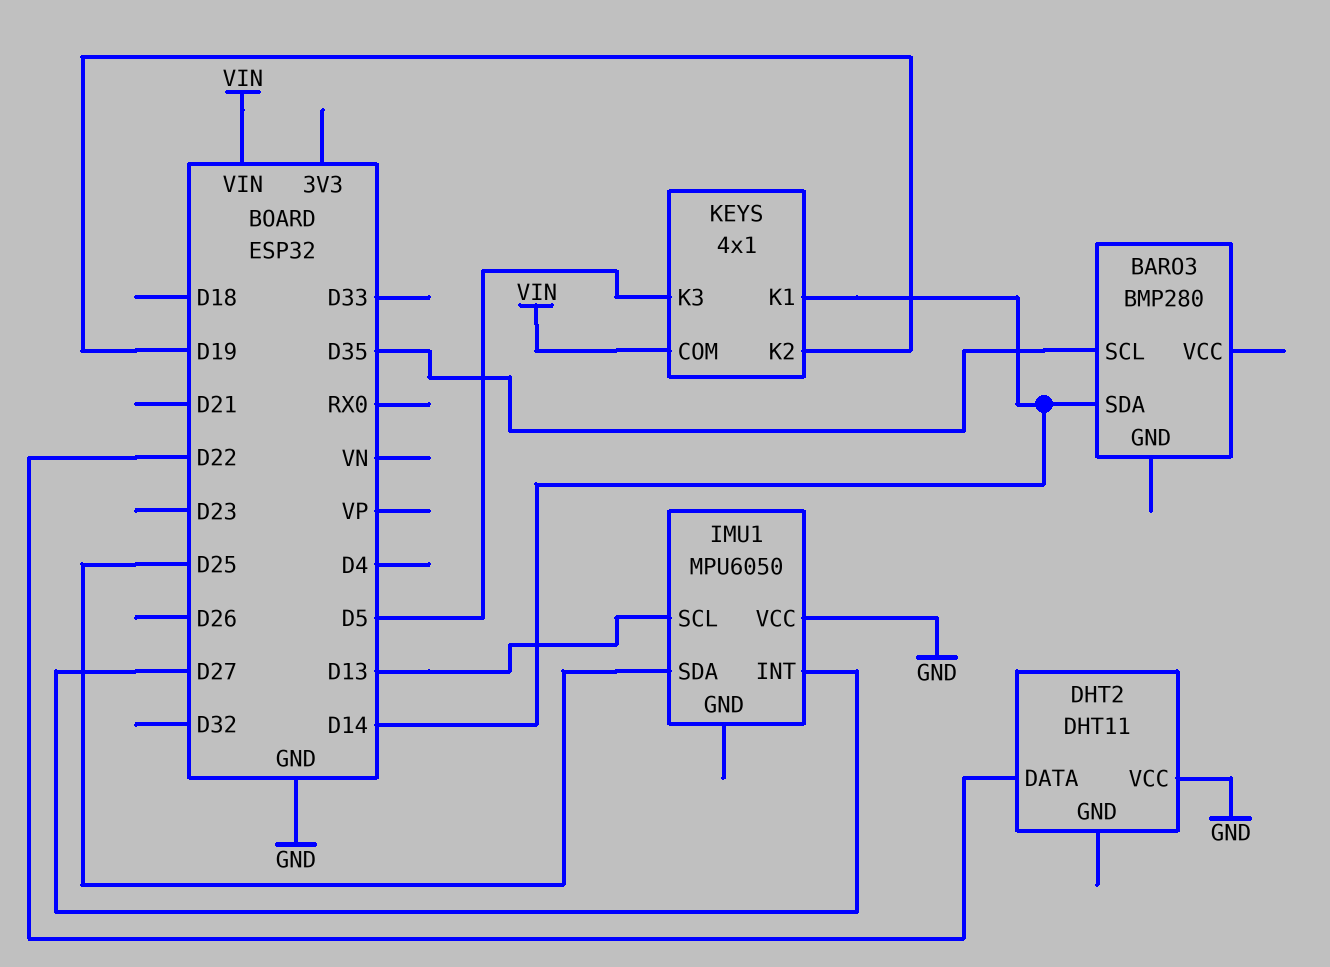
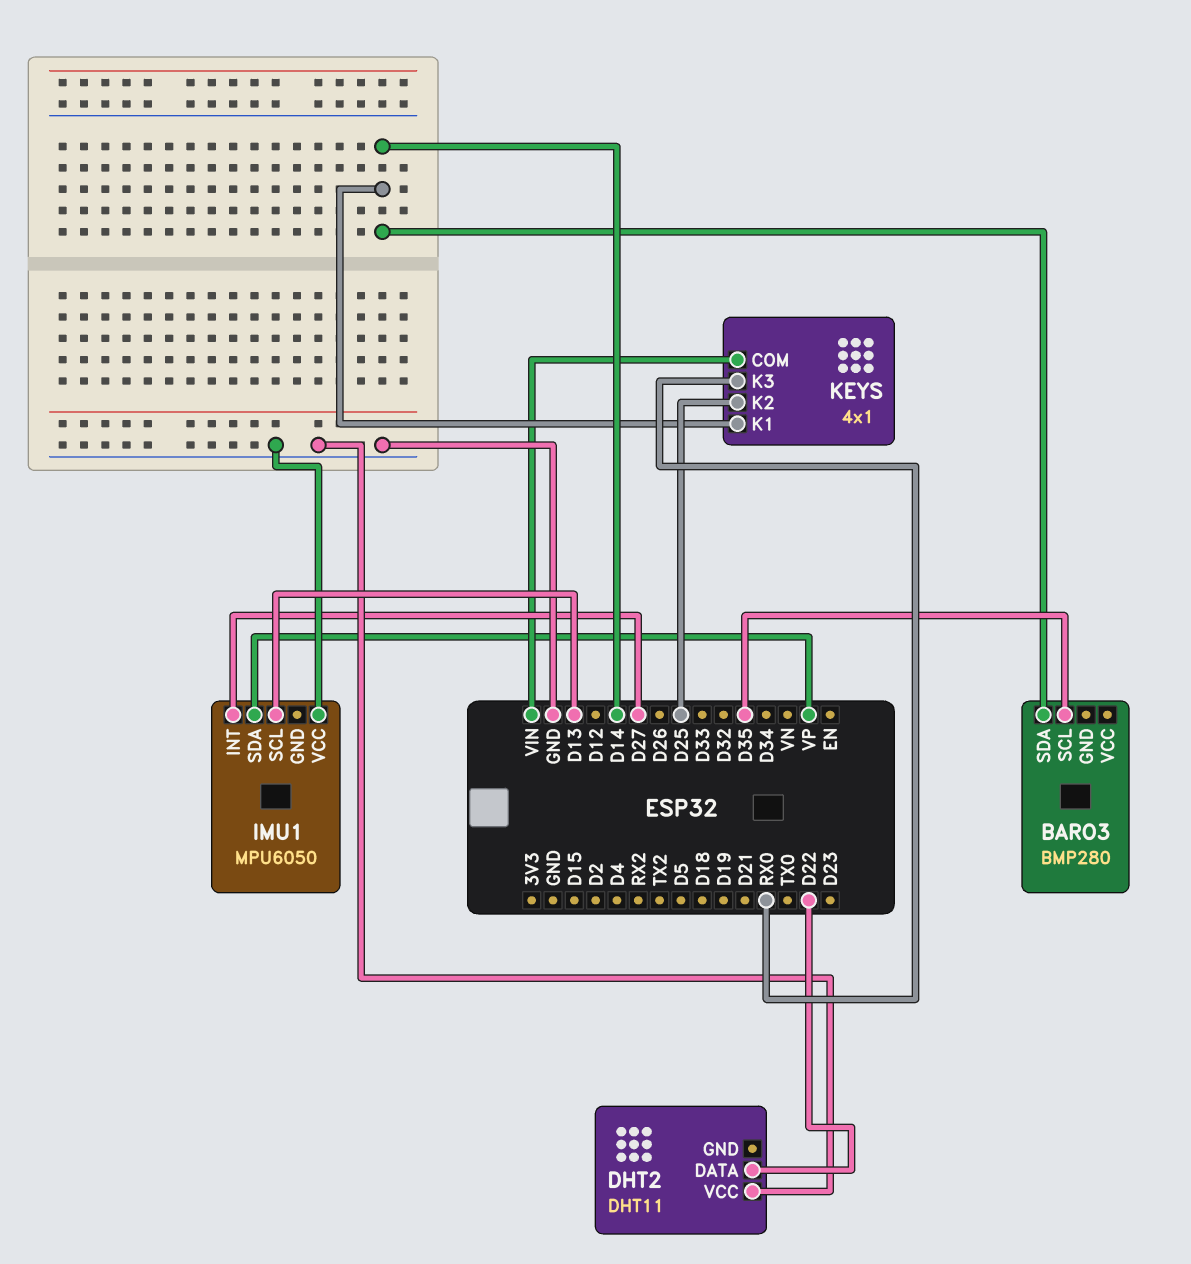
IMU1 pin SDA: D25 -> VP
KEYS pin K2: D19 -> D25
KEYS pin K3: D5 -> RX0

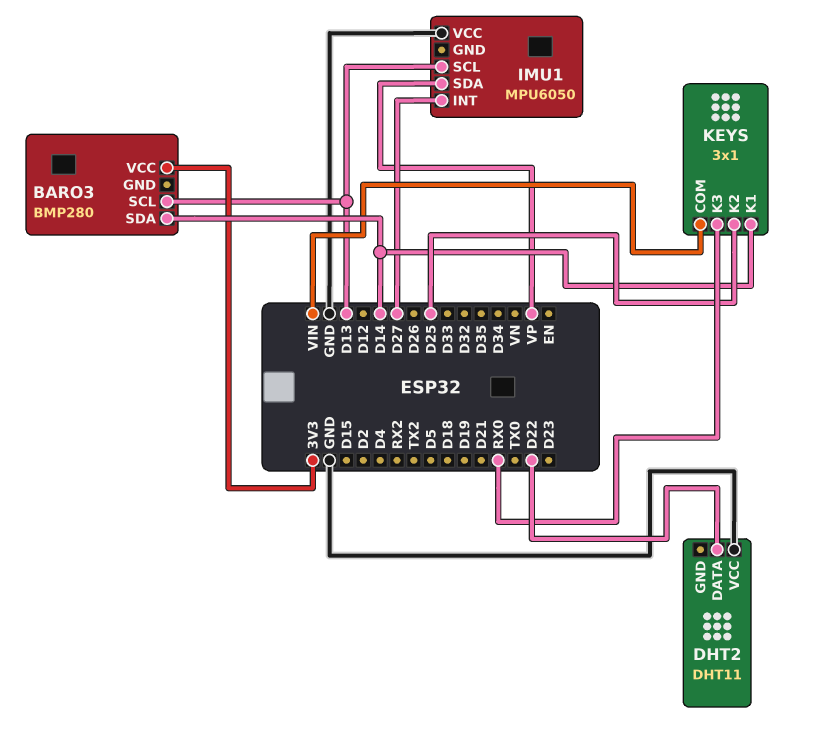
BARO3 pin SCL: D35 -> D13
BARO3 pin VCC: none -> 3V3
KEYS: 4x1 -> 3x1

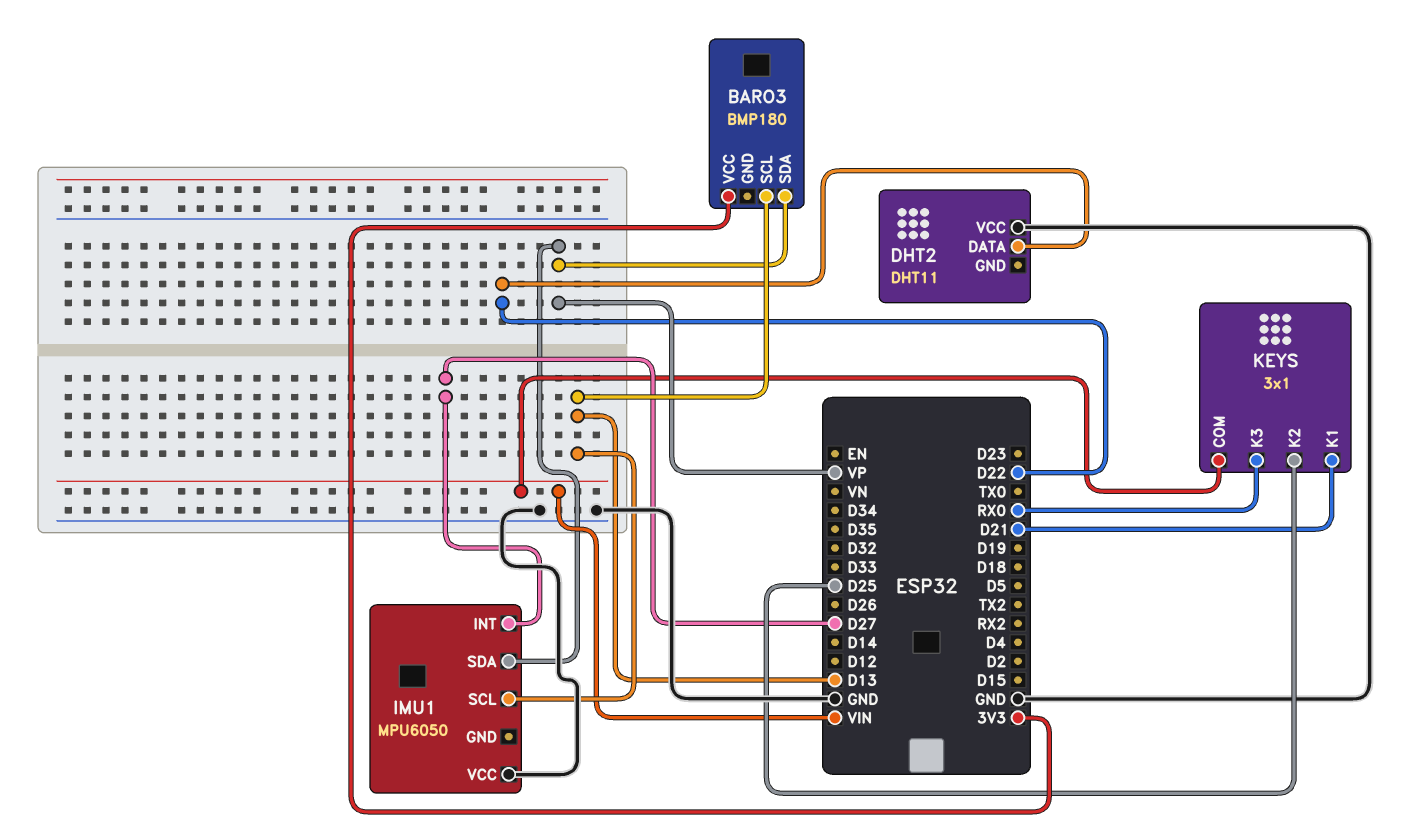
BARO3: BMP280 -> BMP180
BARO3 pin SDA: D14 -> VP
KEYS pin K1: D14 -> D21

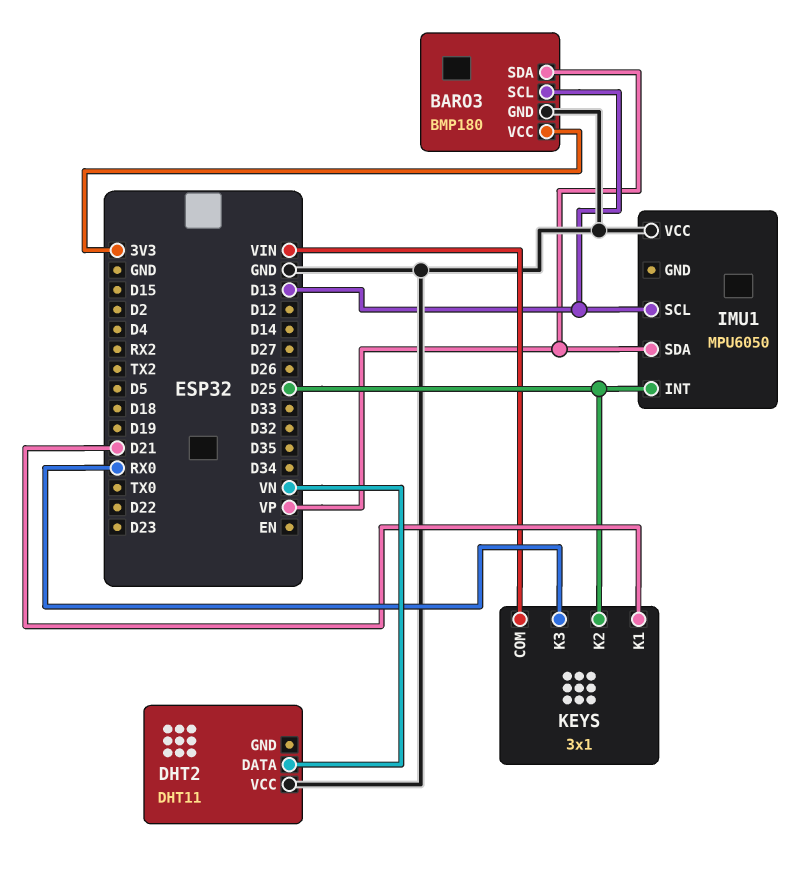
BARO3 pin GND: none -> GND
DHT2 pin DATA: D22 -> VN
IMU1 pin INT: D27 -> D25

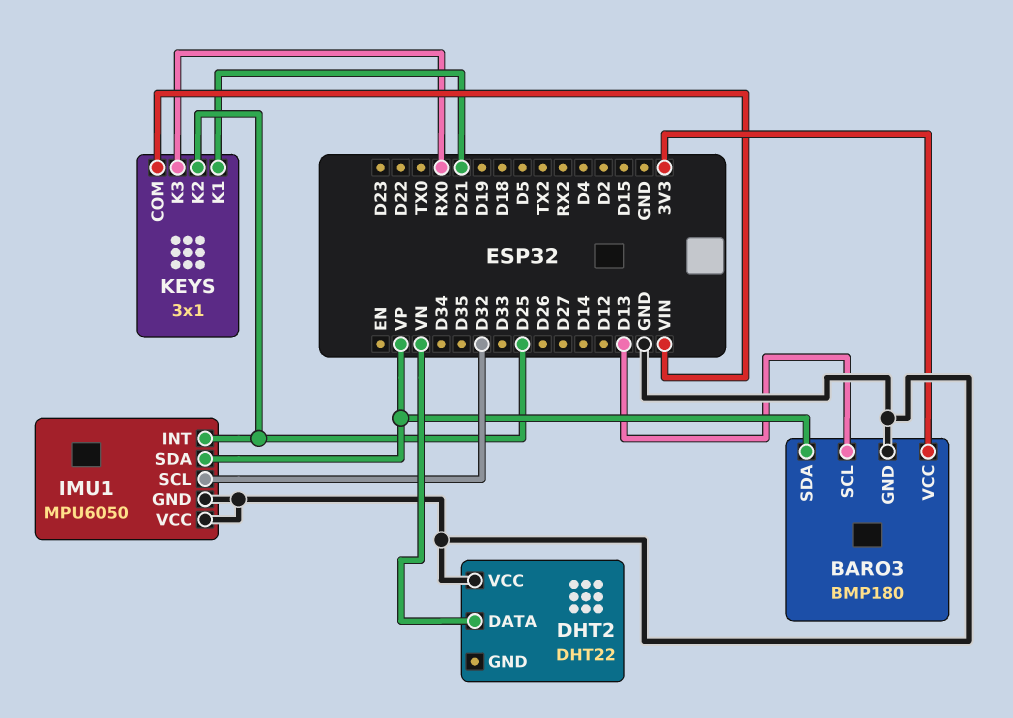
DHT2: DHT11 -> DHT22
IMU1 pin GND: none -> GND
IMU1 pin SCL: D13 -> D32

